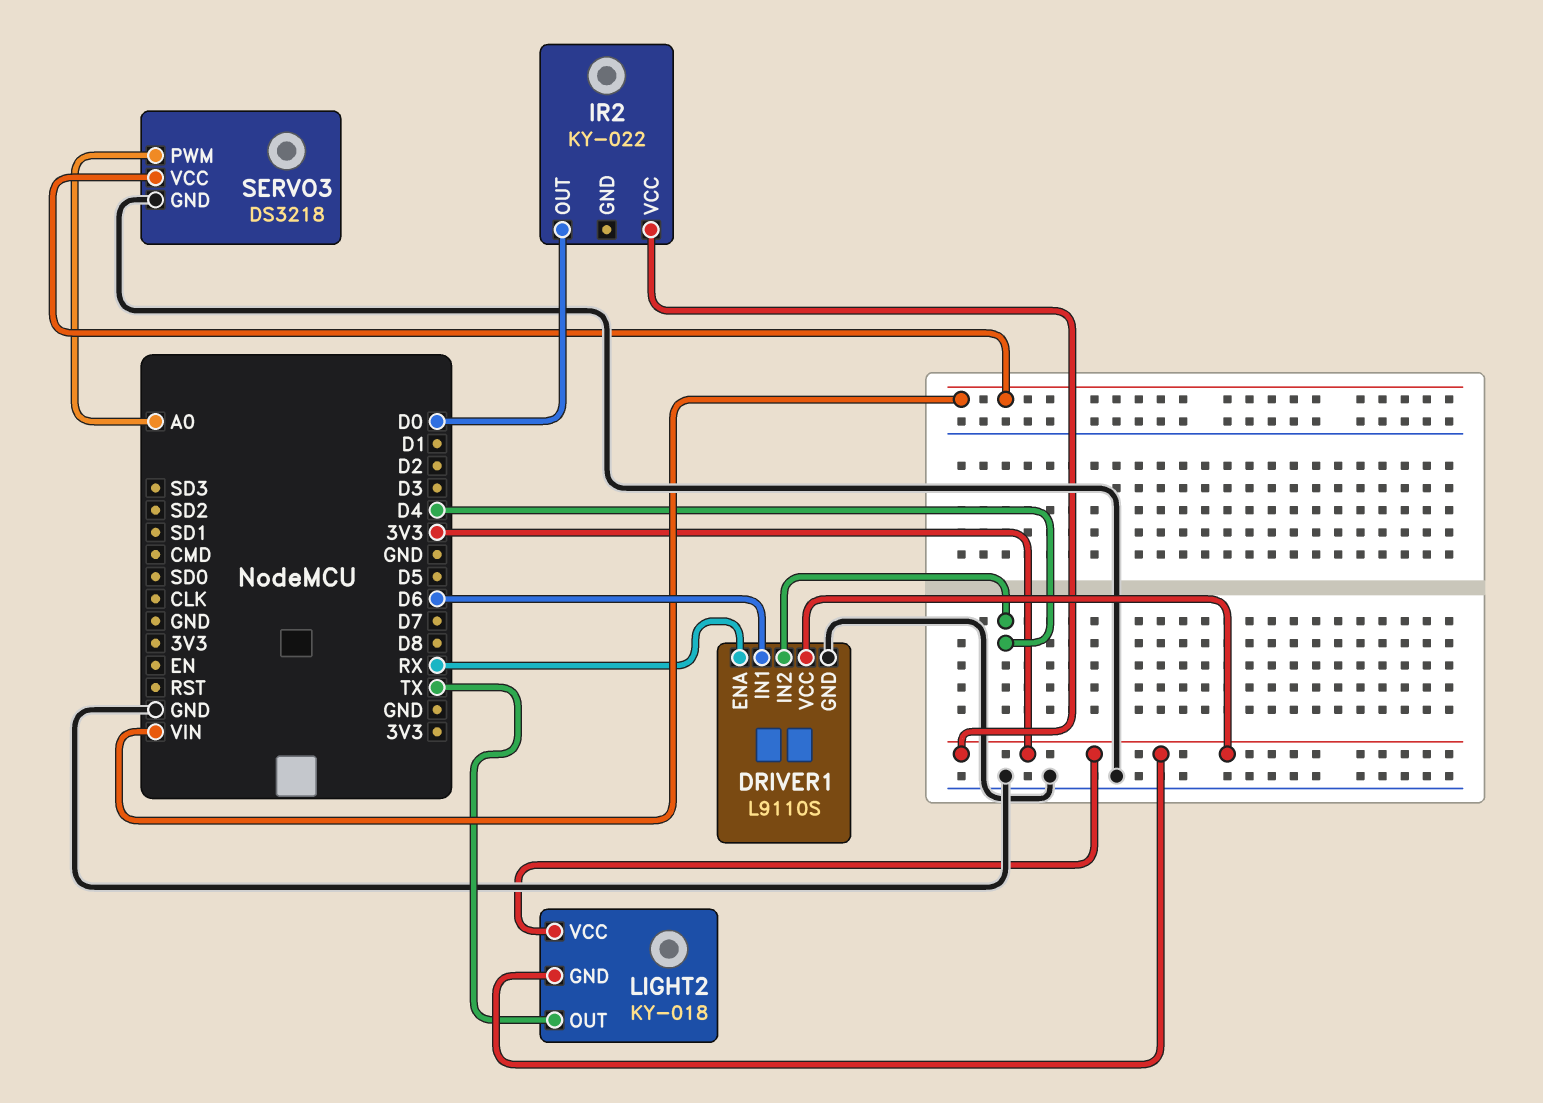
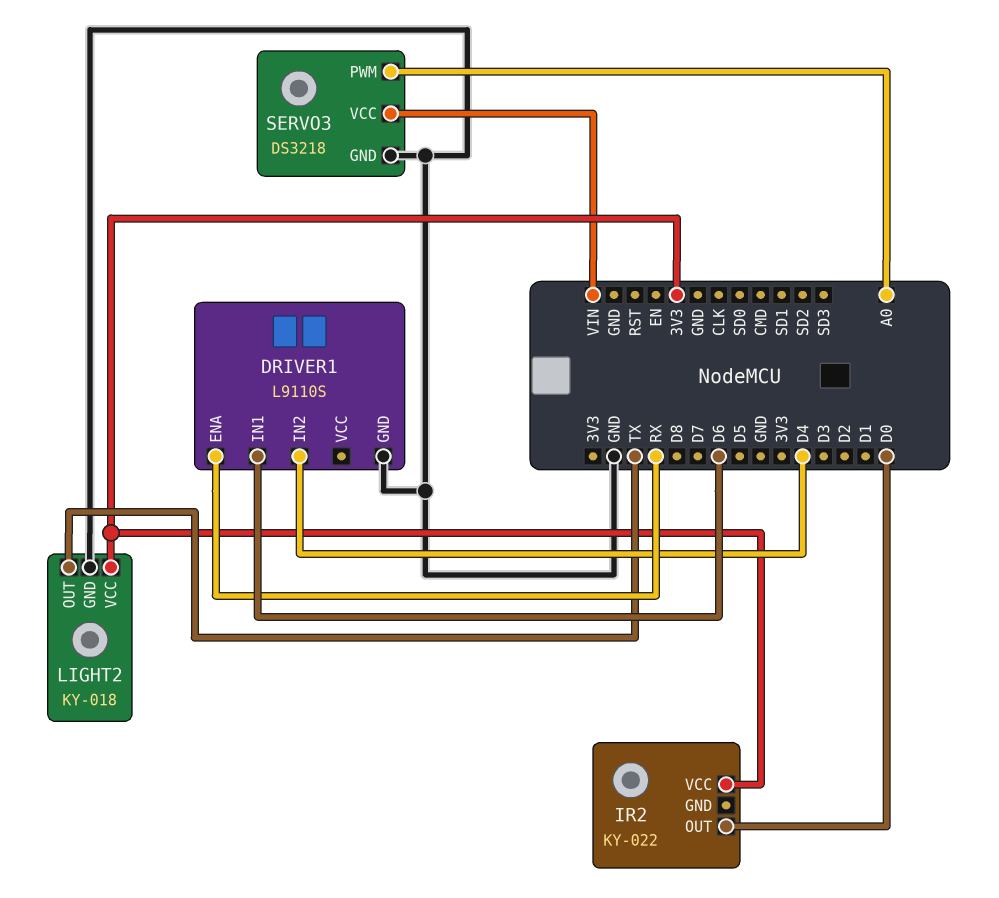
DRIVER1 pin VCC: 3V3 -> none
LIGHT2 pin GND: 3V3 -> GND

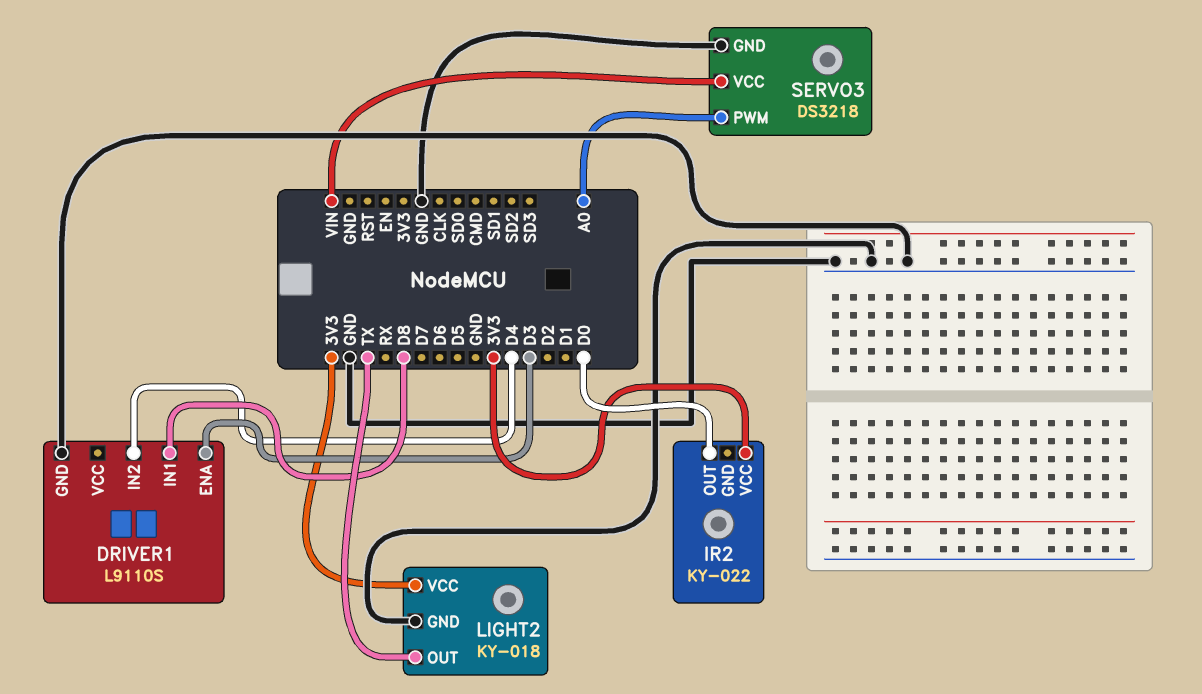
DRIVER1 pin ENA: RX -> D3
DRIVER1 pin IN1: D6 -> D8

